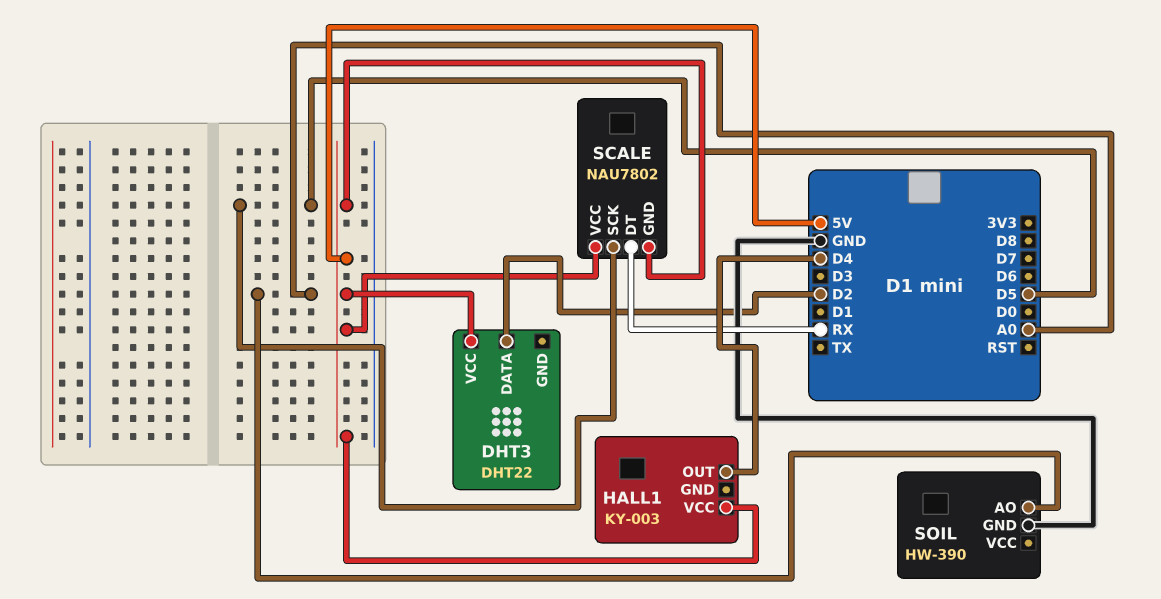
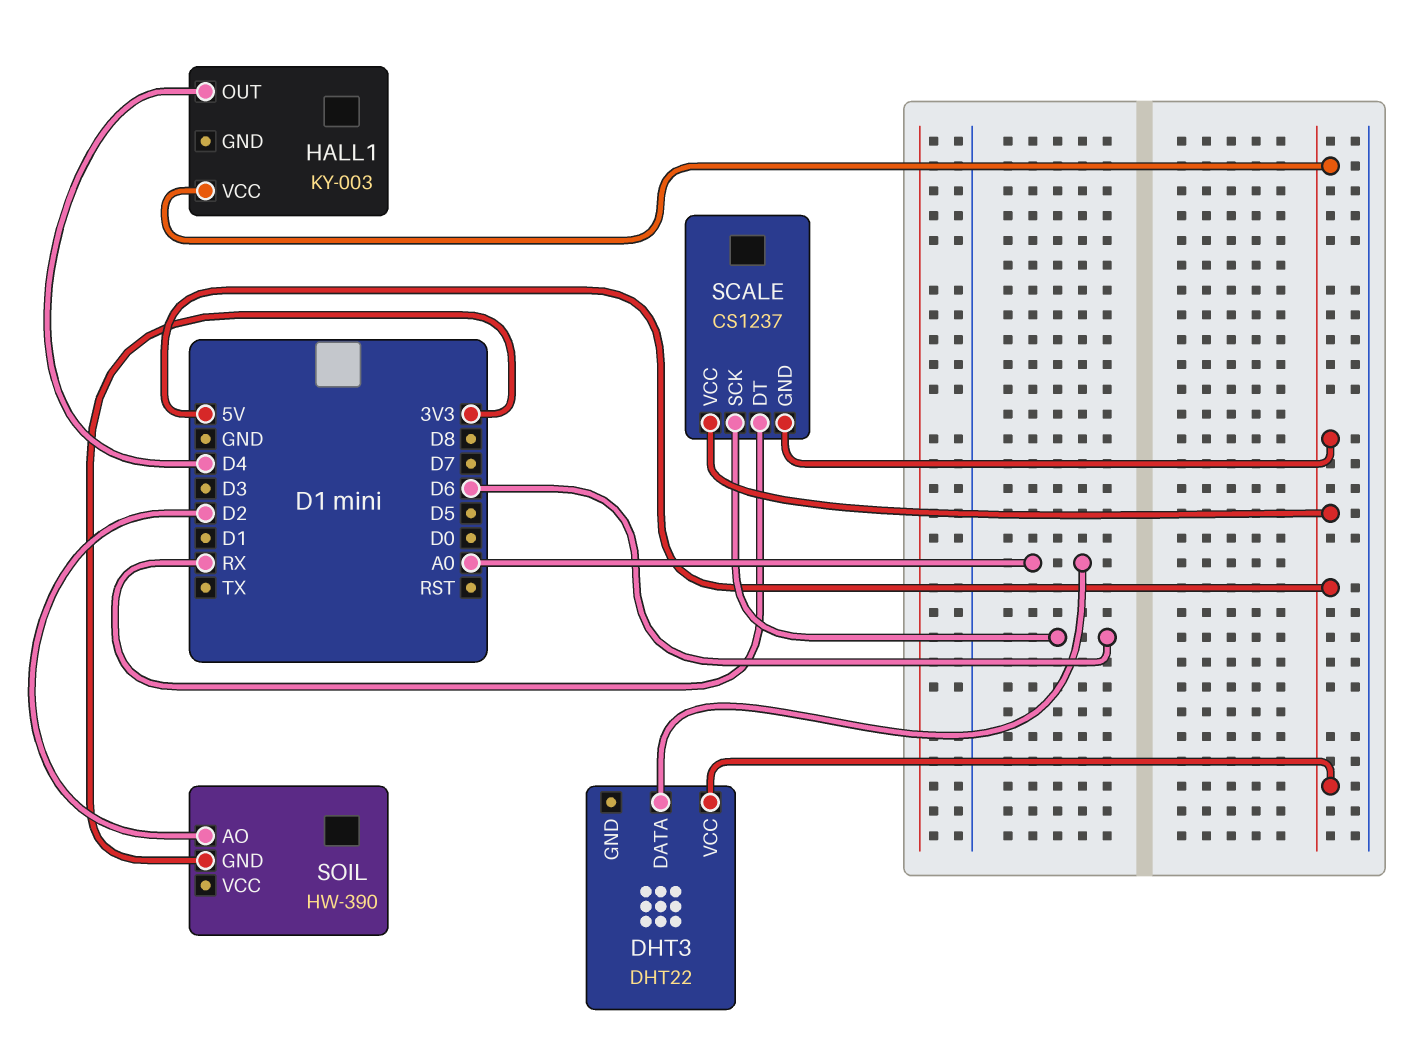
DHT3 pin DATA: D2 -> A0
SCALE: NAU7802 -> CS1237
SCALE pin SCK: D5 -> D6
SOIL pin AO: A0 -> D2
SOIL pin GND: GND -> 3V3

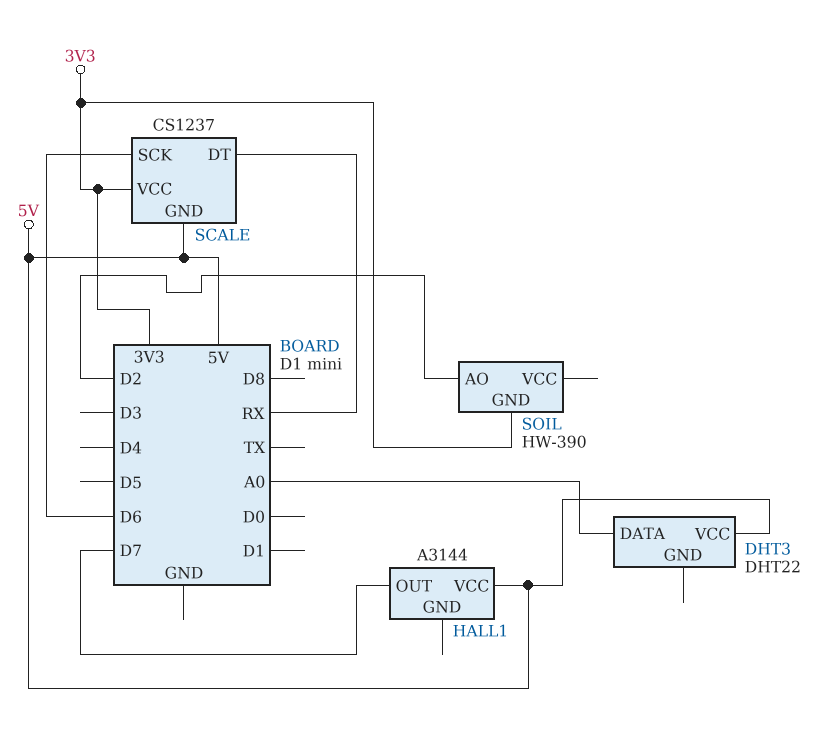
HALL1: KY-003 -> A3144
HALL1 pin OUT: D4 -> D7
SCALE pin VCC: 5V -> 3V3

